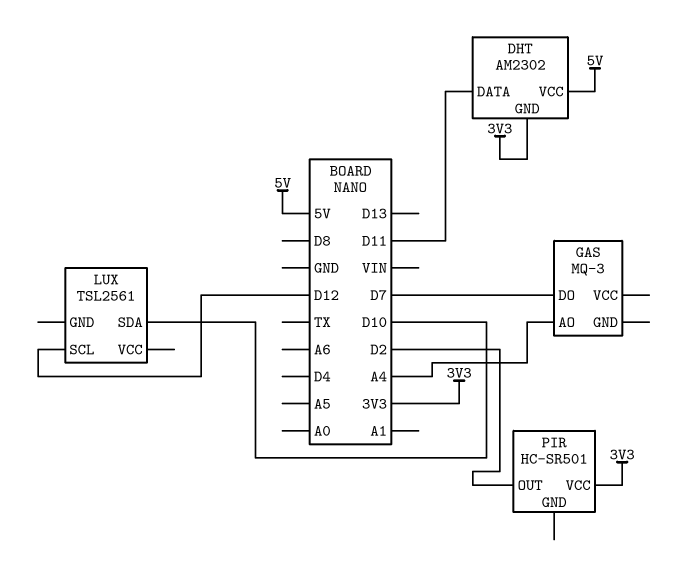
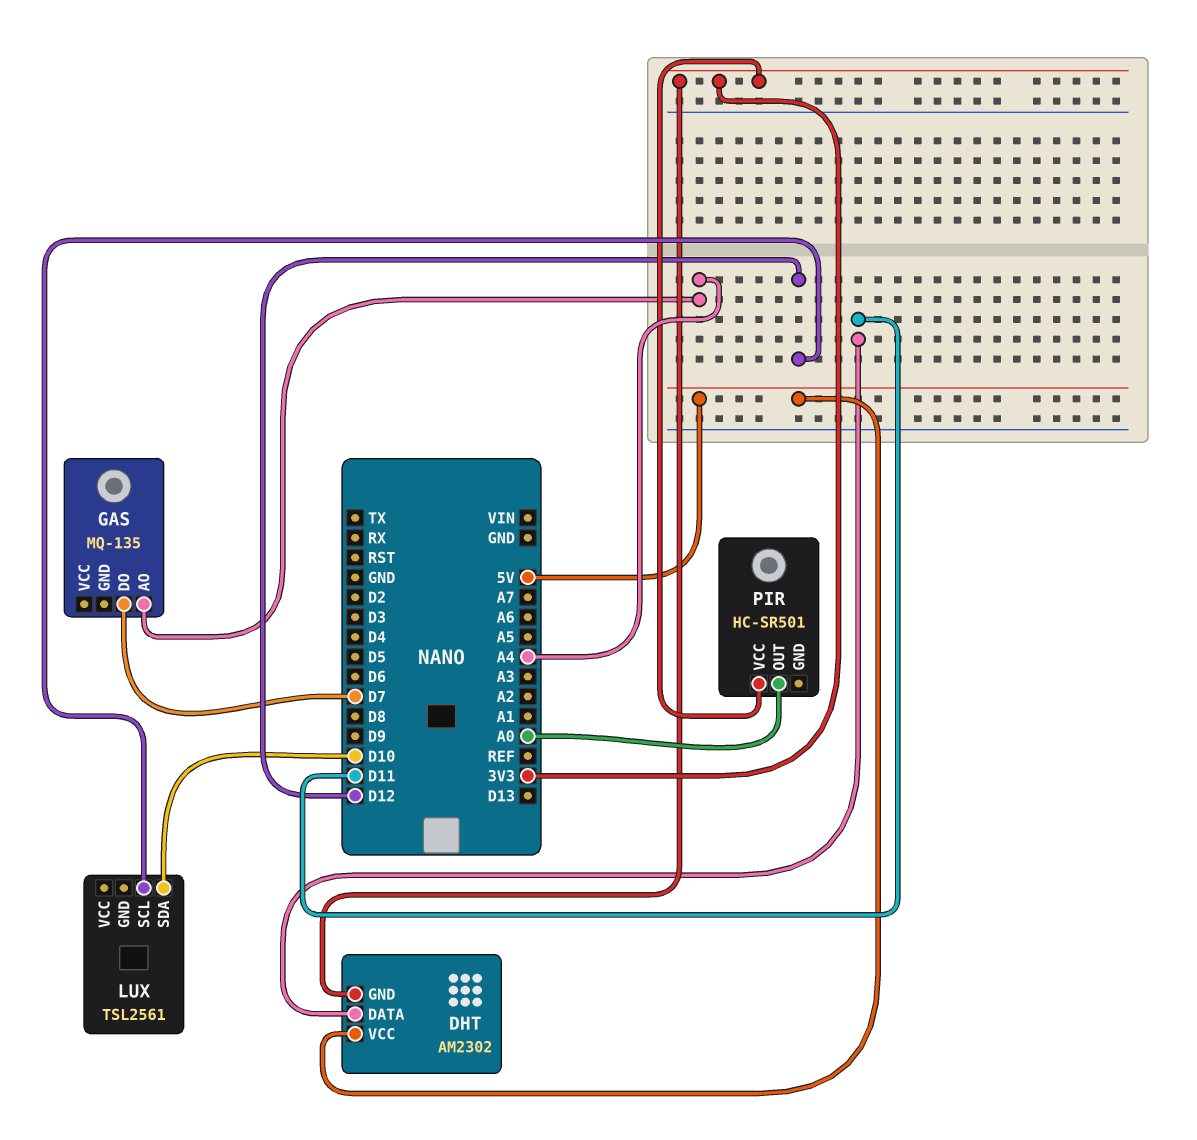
GAS: MQ-3 -> MQ-135
PIR pin OUT: D2 -> A0

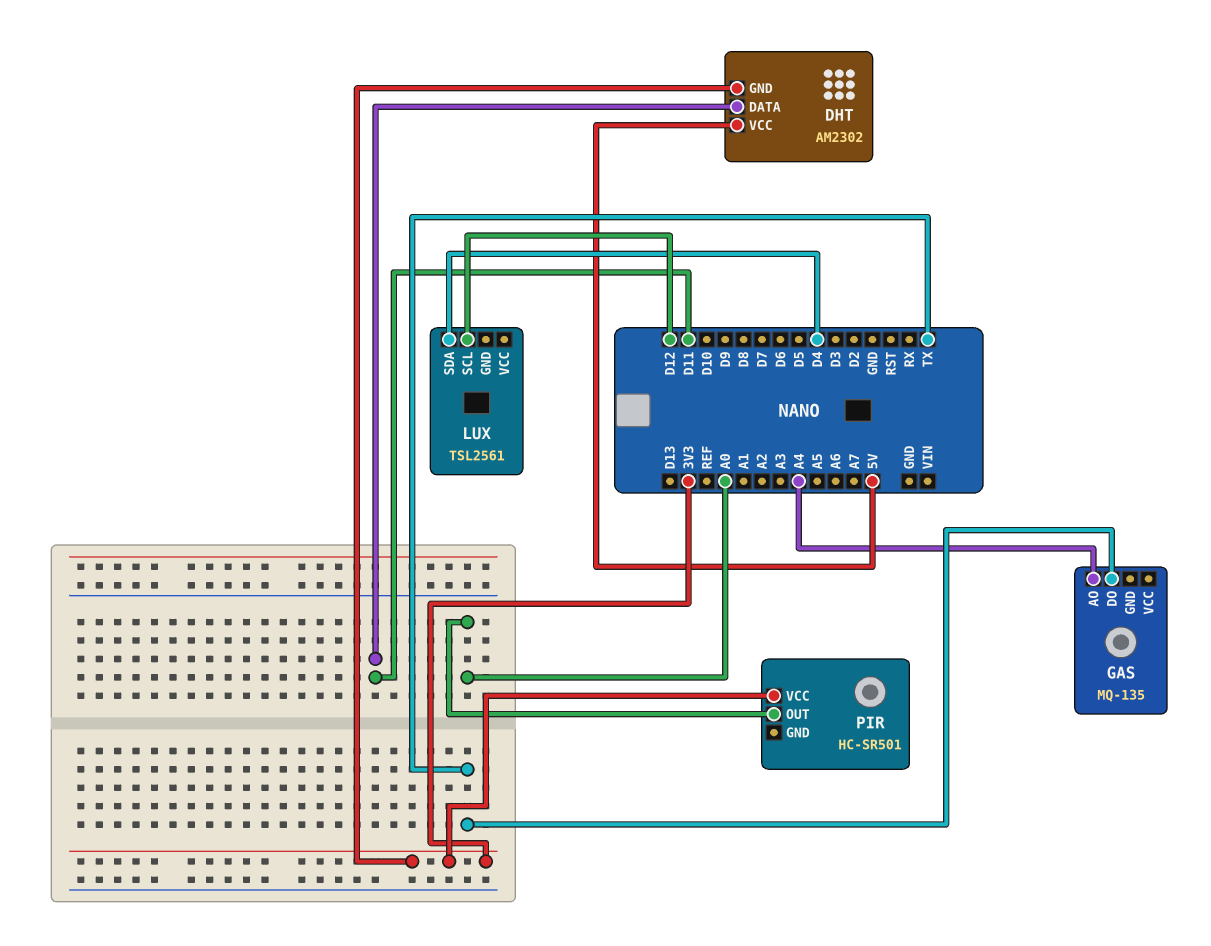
GAS pin DO: D7 -> TX
LUX pin SDA: D10 -> D4

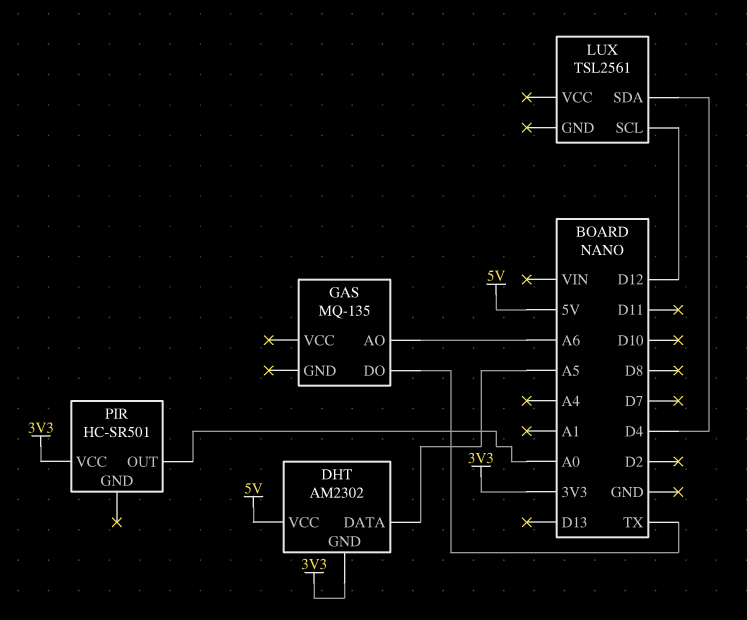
DHT pin DATA: D11 -> A5
GAS pin AO: A4 -> A6

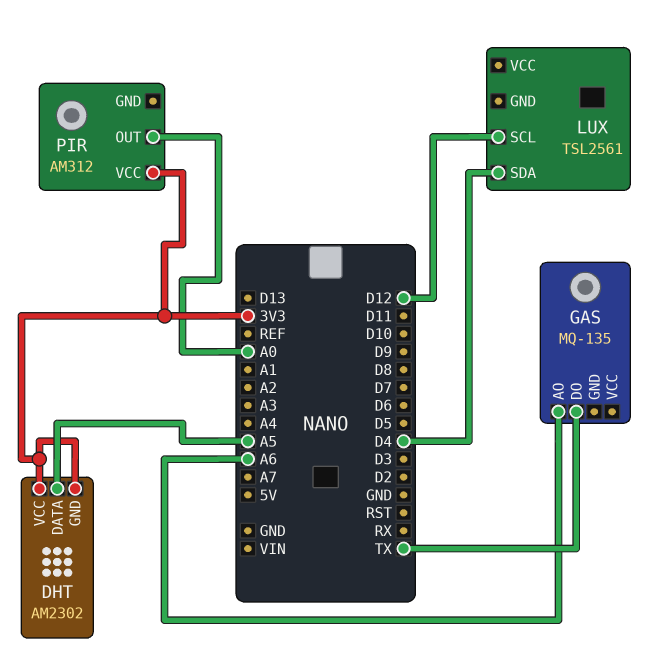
DHT pin VCC: 5V -> 3V3
PIR: HC-SR501 -> AM312

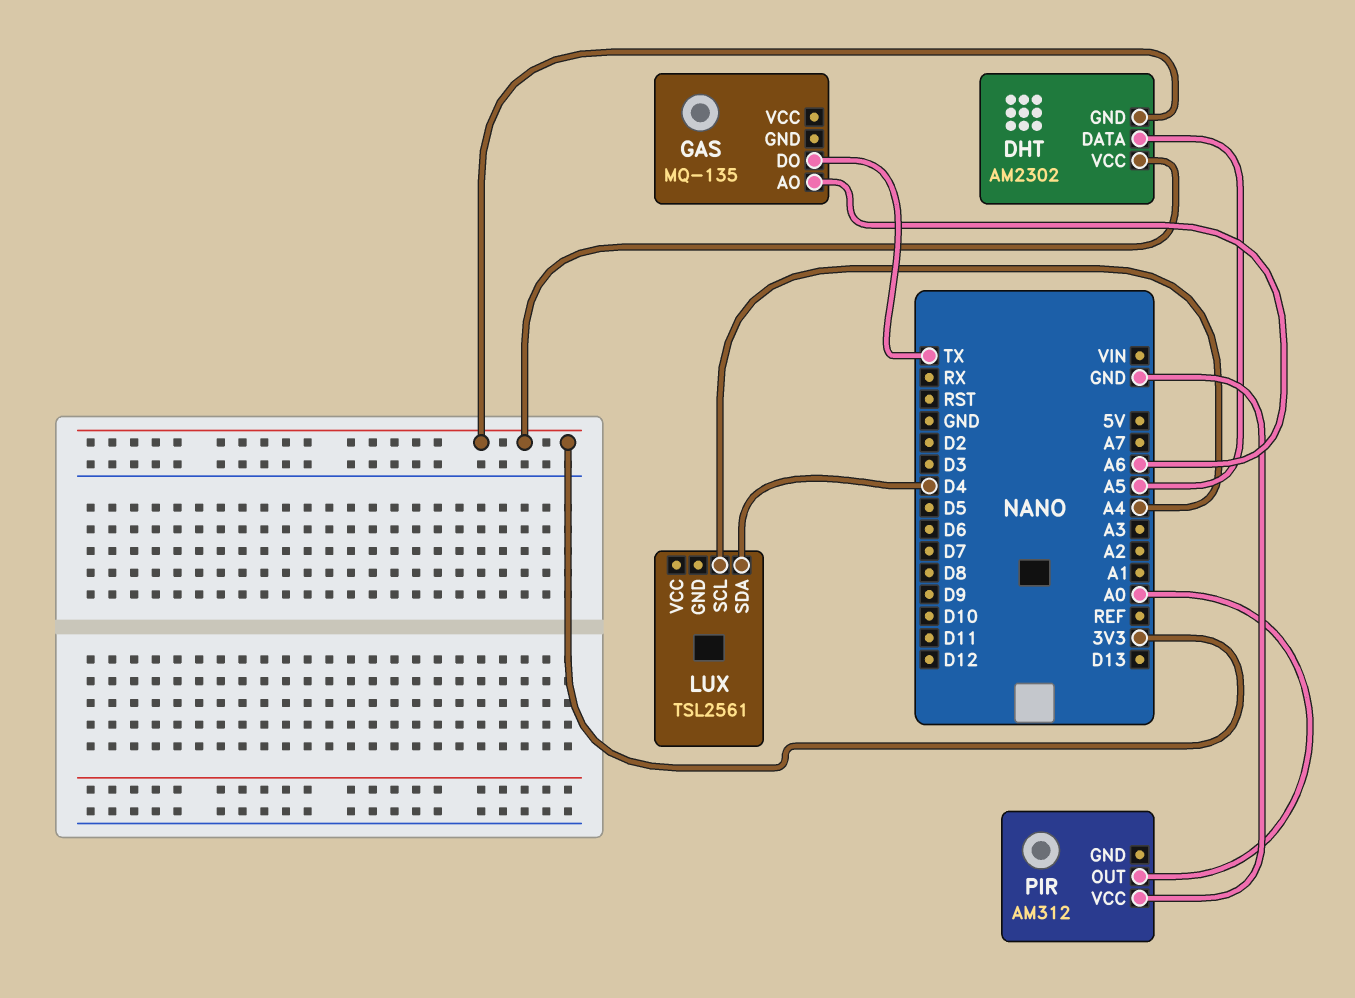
LUX pin SCL: D12 -> A4
PIR pin VCC: 3V3 -> GND

